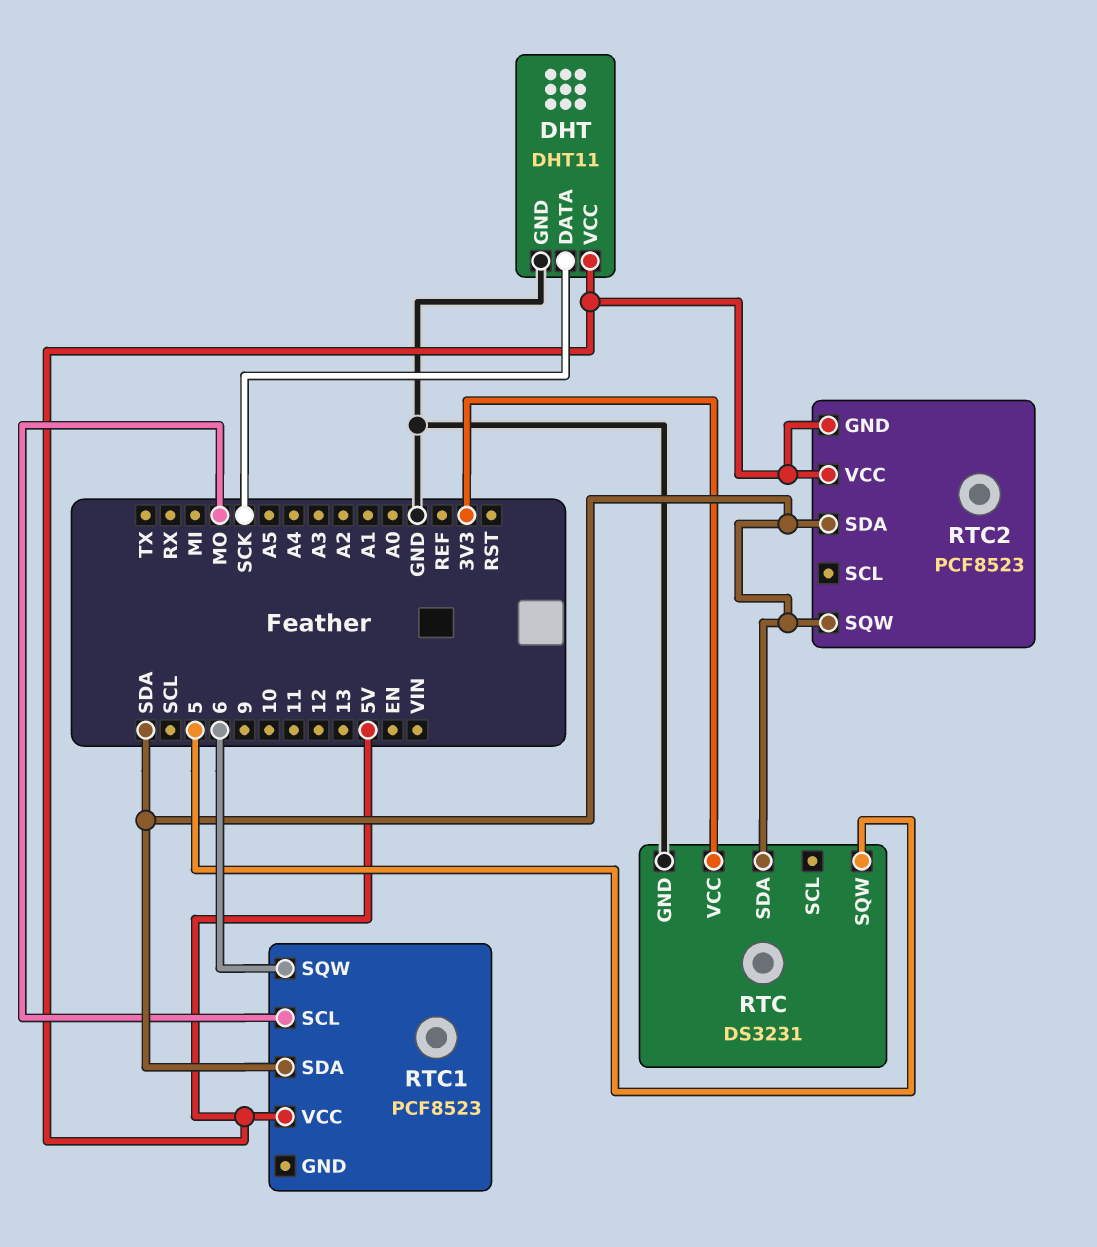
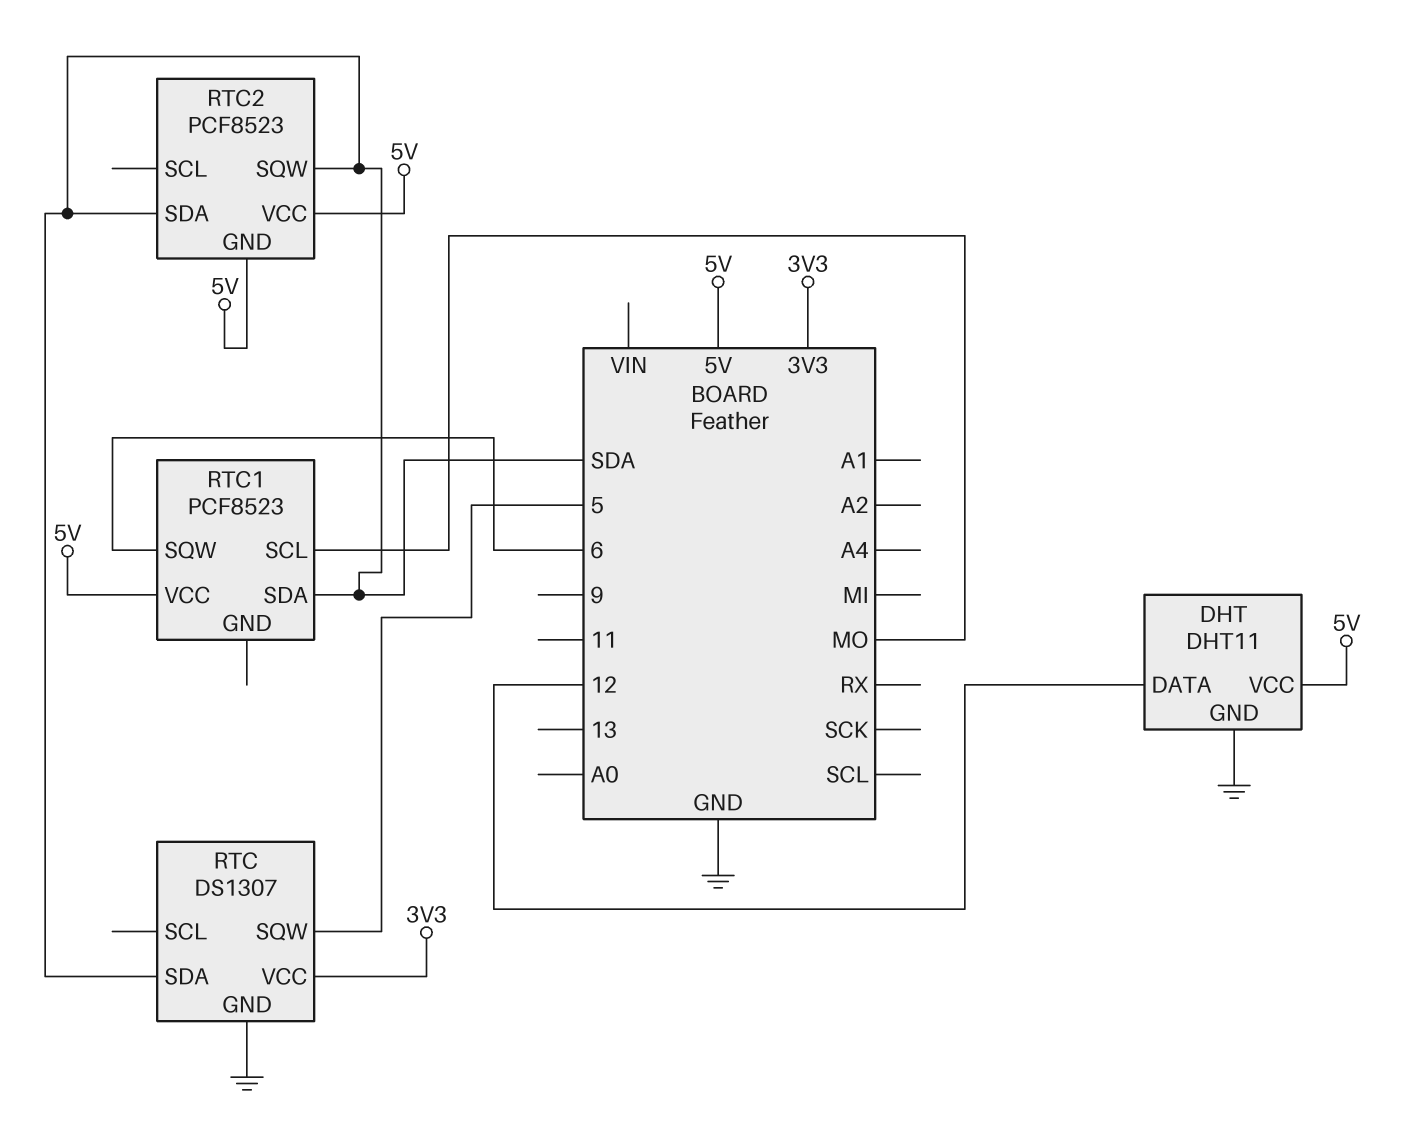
DHT pin DATA: SCK -> 12
RTC: DS3231 -> DS1307

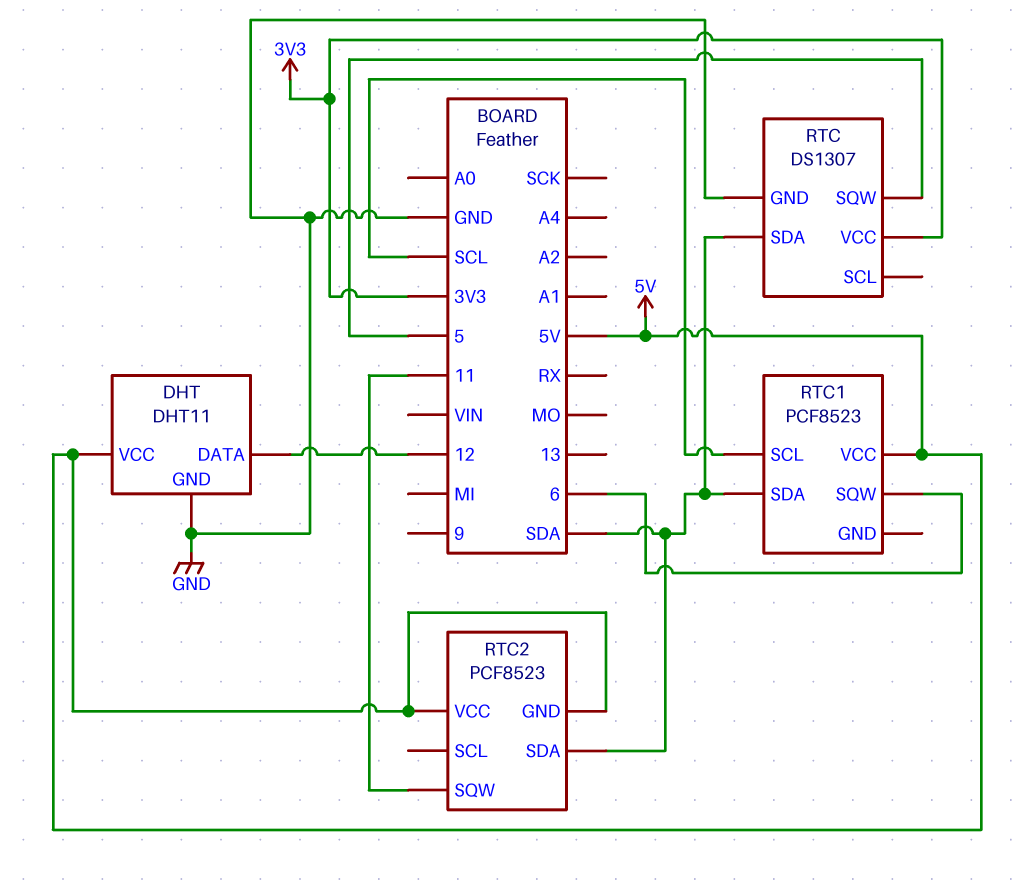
RTC1 pin SCL: MO -> SCL
RTC2 pin SQW: SDA -> 11

